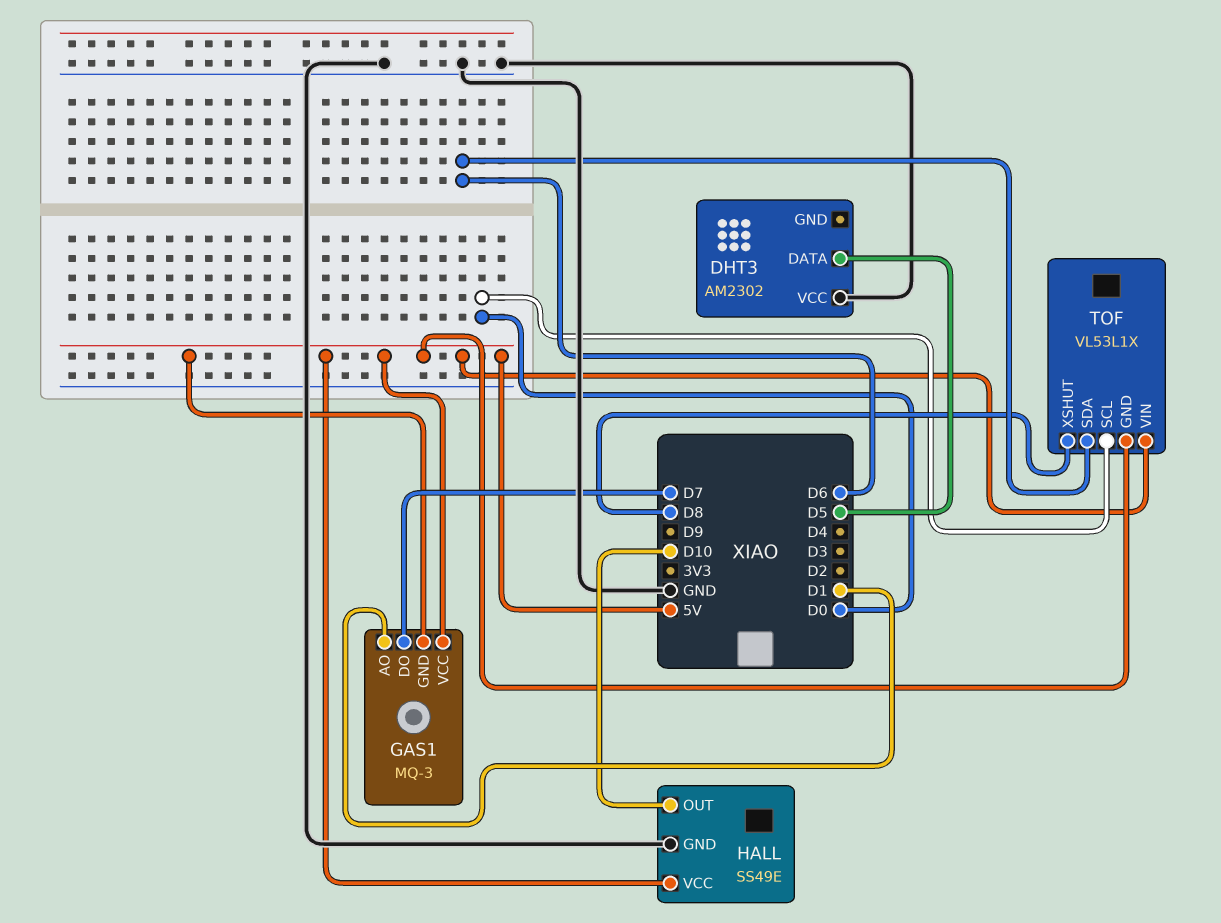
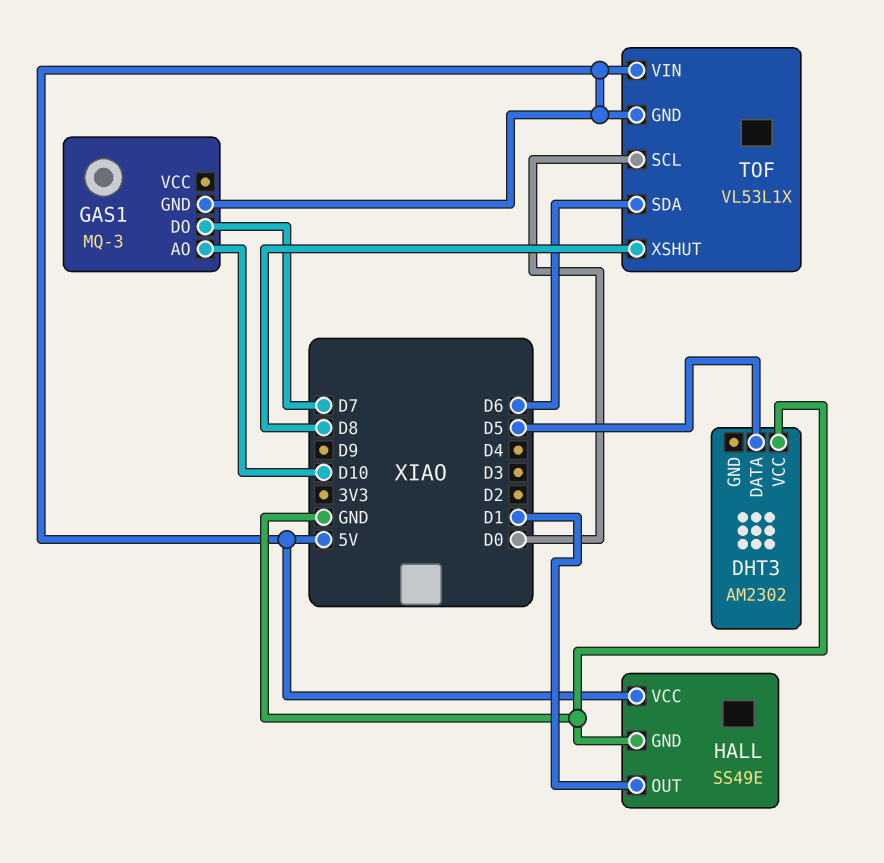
GAS1 pin AO: D1 -> D10
GAS1 pin VCC: 5V -> none
HALL pin OUT: D10 -> D1

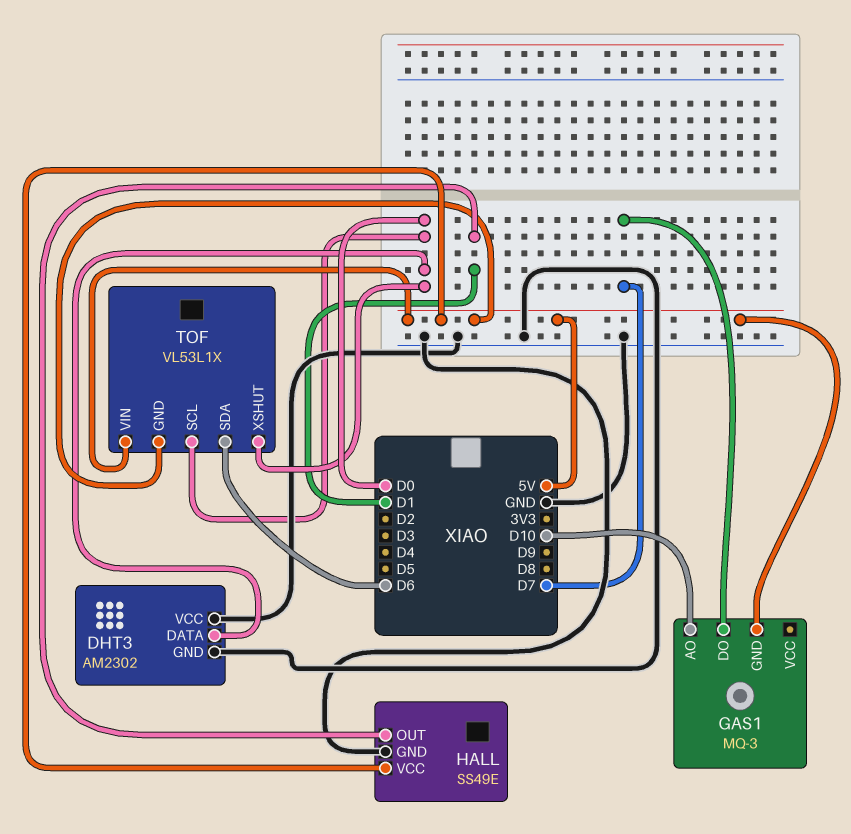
DHT3 pin DATA: D5 -> D0
DHT3 pin GND: none -> GND
TOF pin XSHUT: D8 -> D0

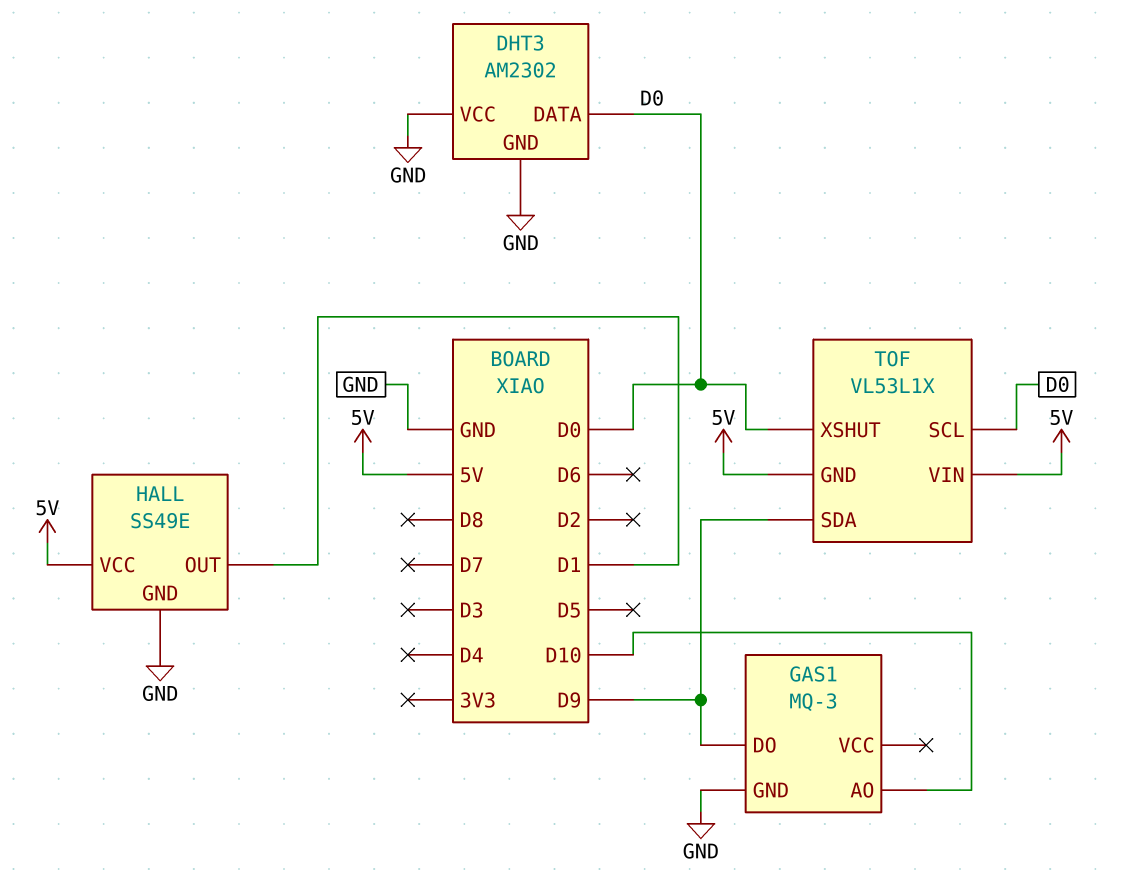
GAS1 pin DO: D7 -> D9
GAS1 pin GND: 5V -> GND
TOF pin SDA: D6 -> D9

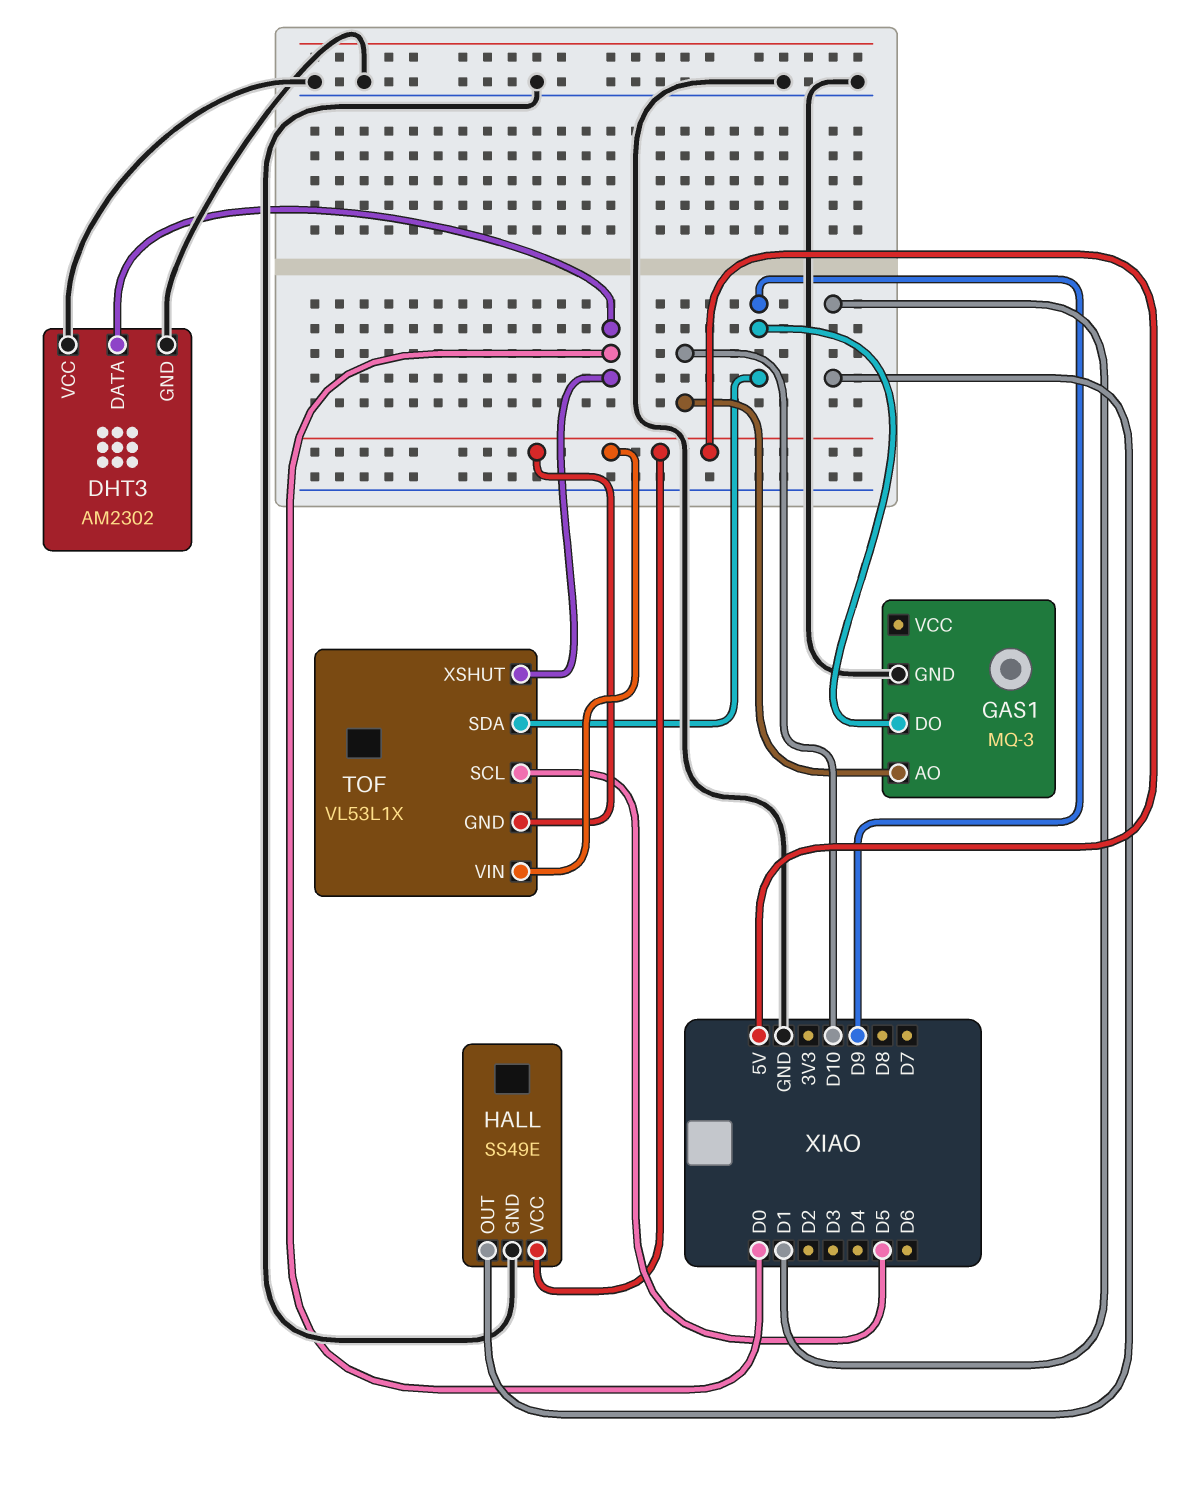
TOF pin SCL: D0 -> D5

